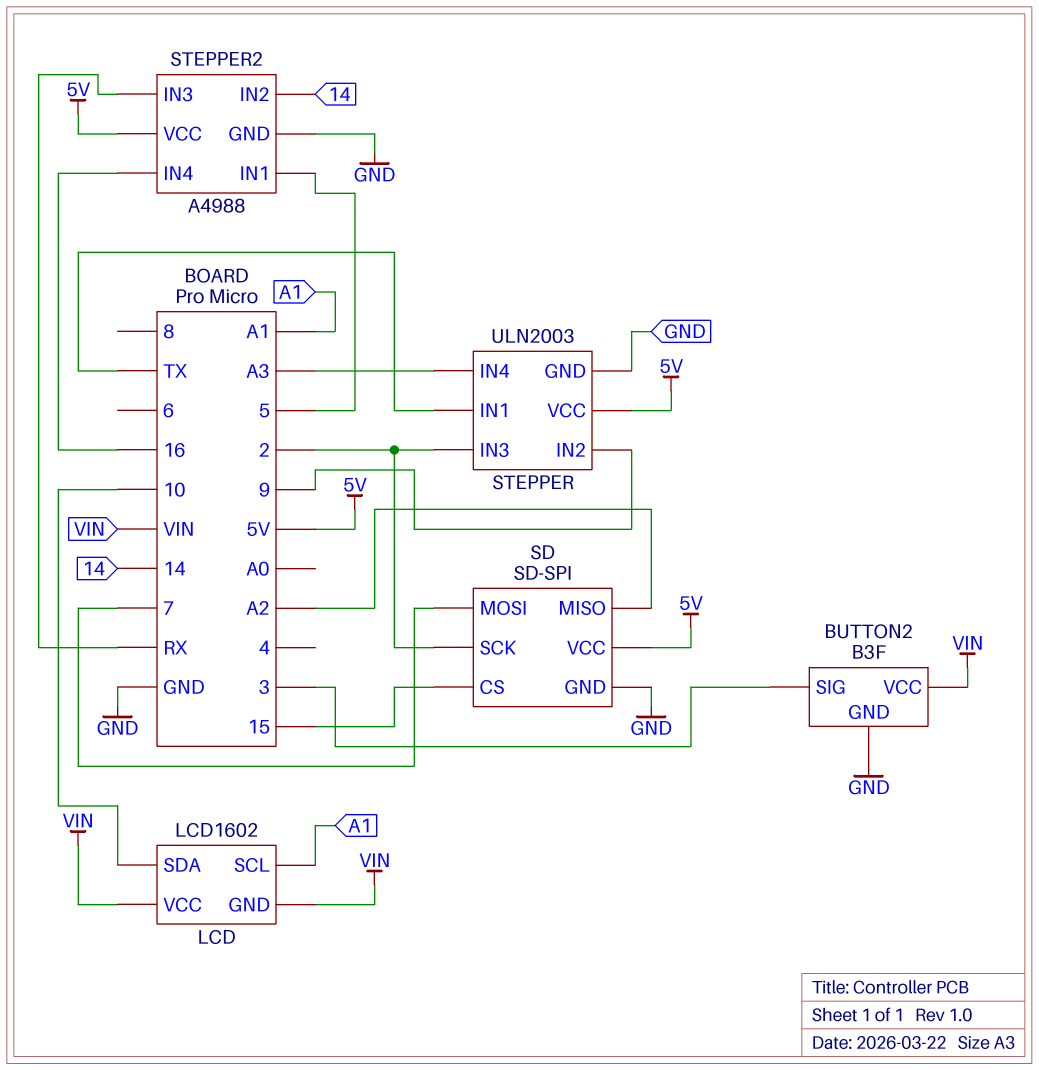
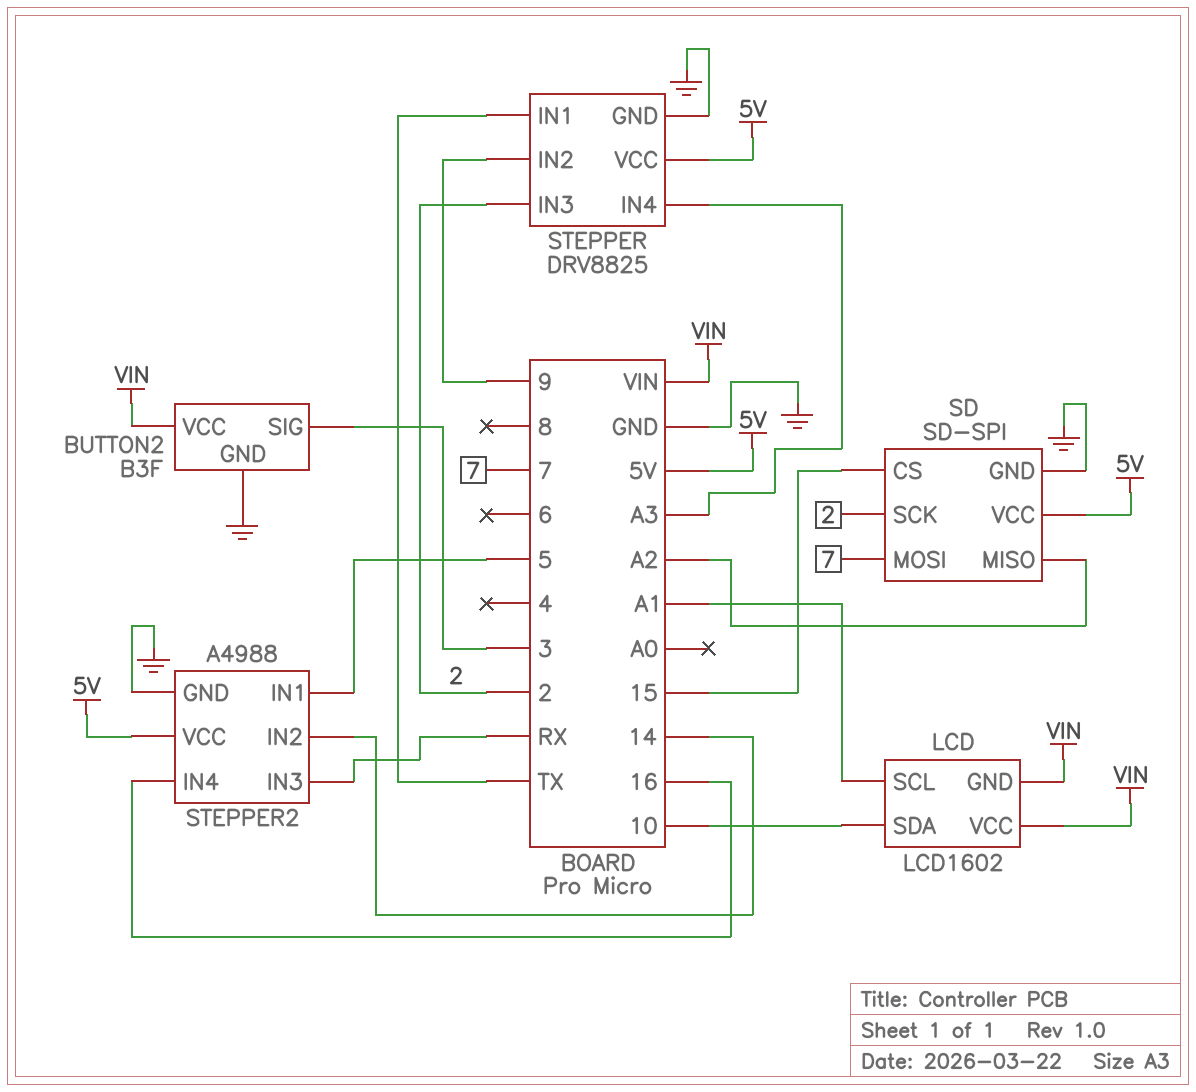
STEPPER: ULN2003 -> DRV8825

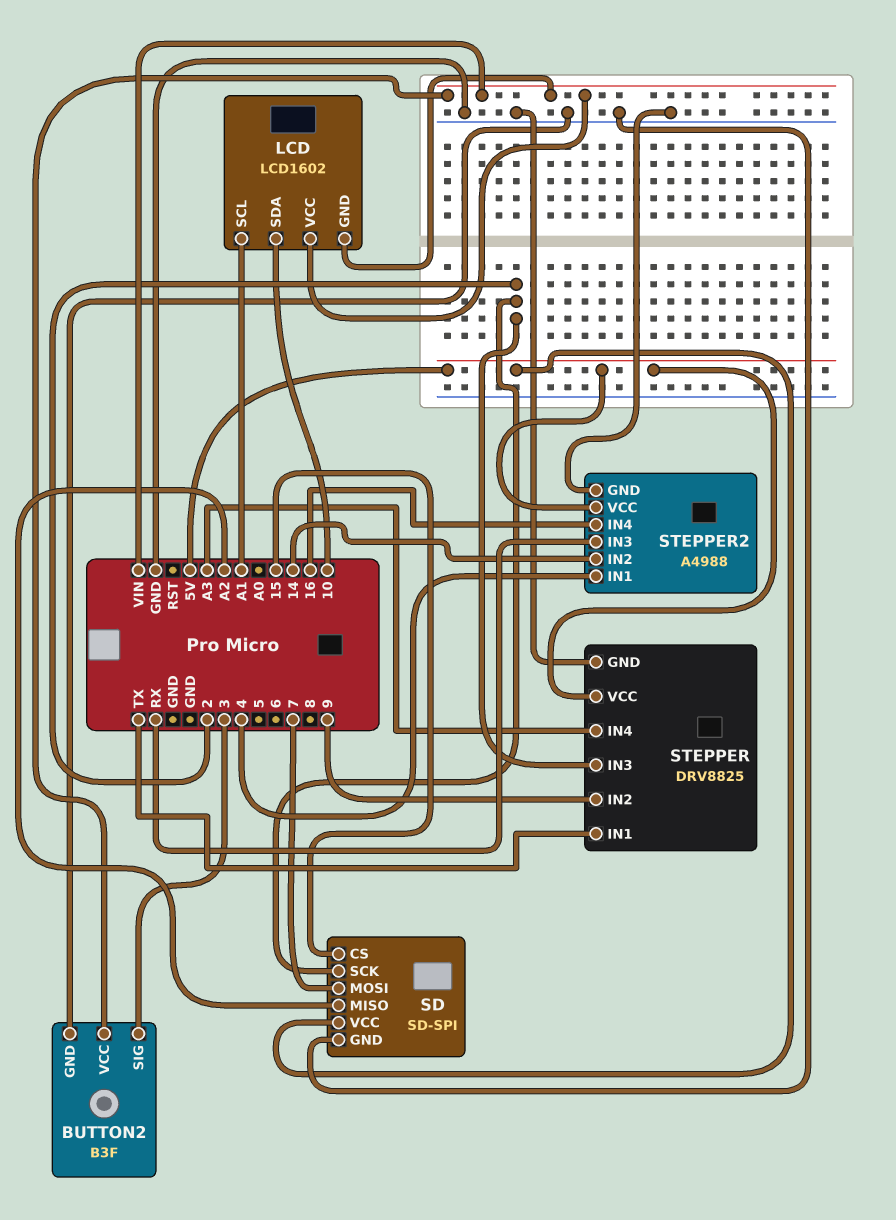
STEPPER2 pin IN1: 5 -> 4

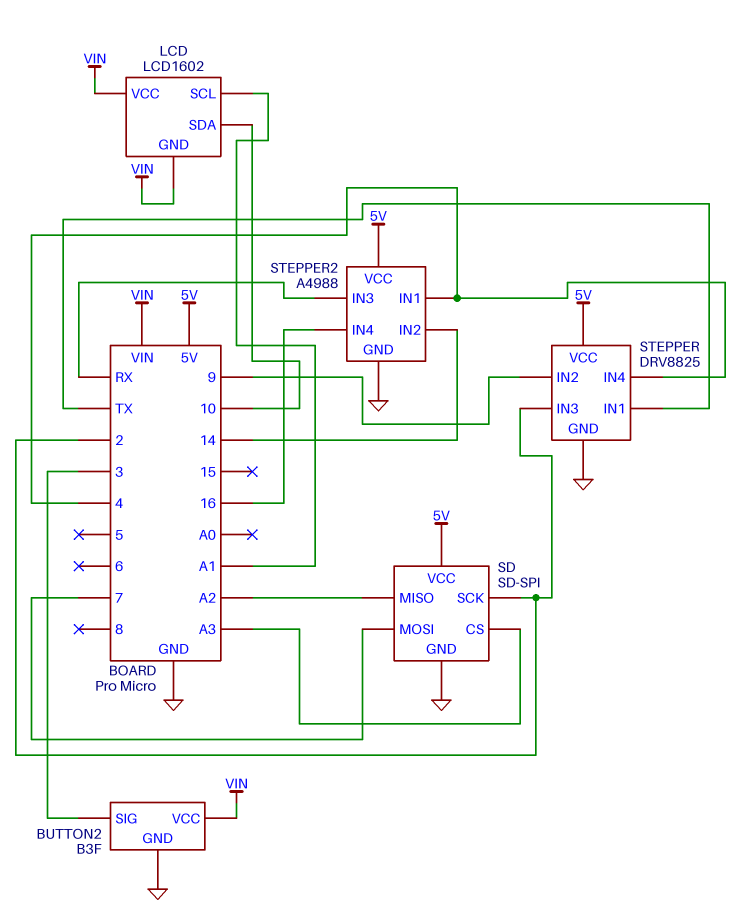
SD pin CS: 15 -> A3
STEPPER pin IN4: A3 -> 4

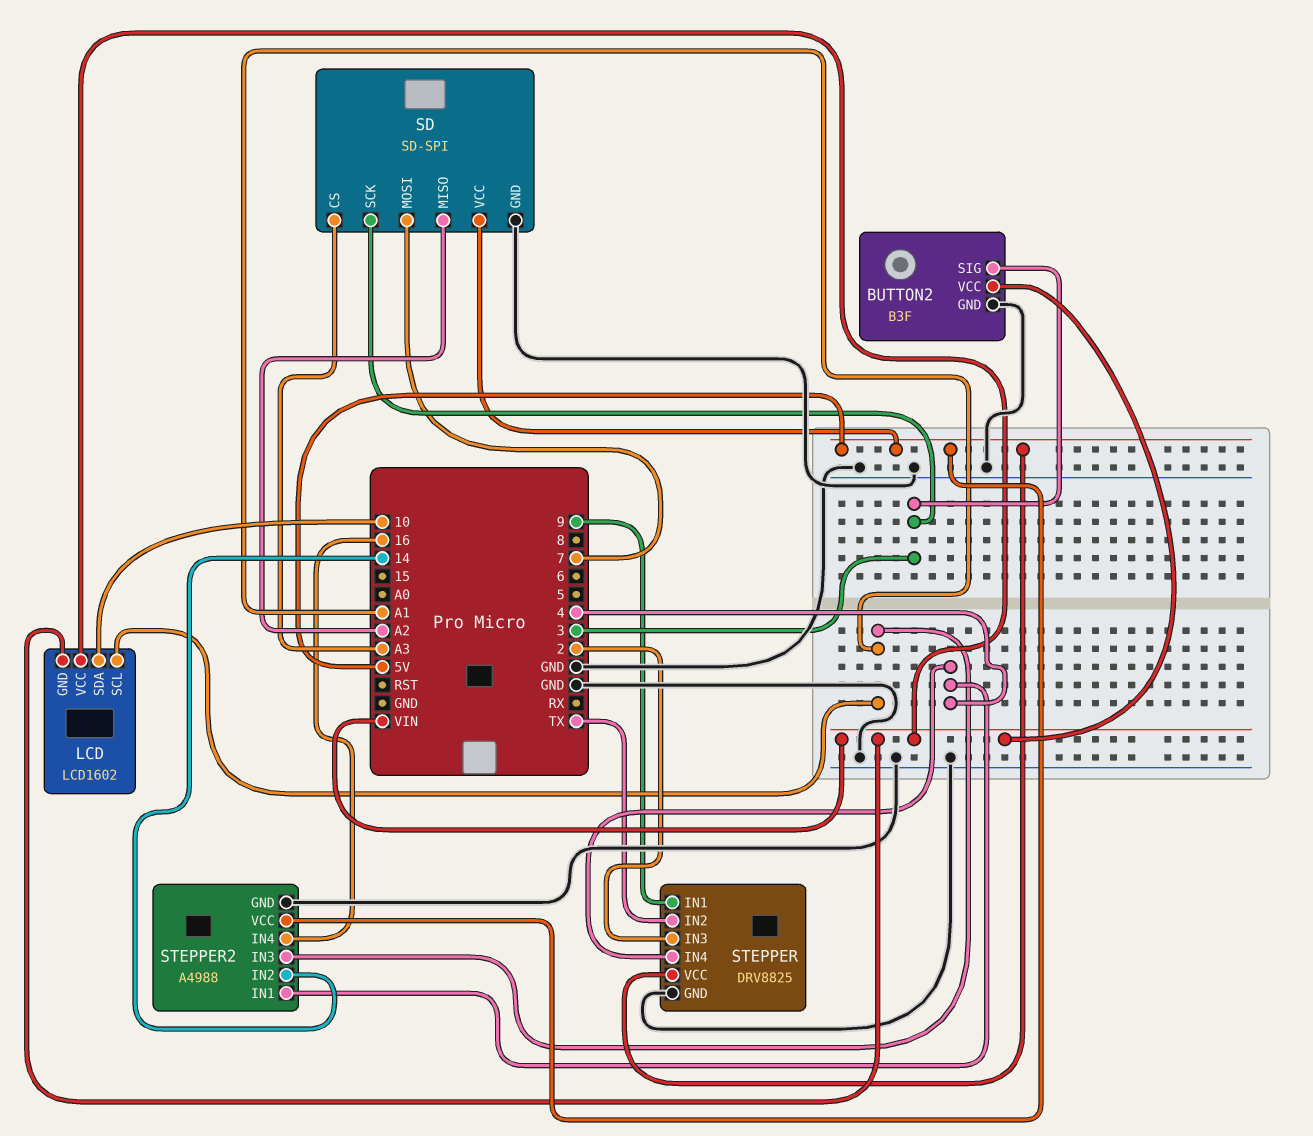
SD pin SCK: 2 -> 3
STEPPER pin IN1: TX -> 9
STEPPER pin IN2: 9 -> TX
STEPPER2 pin IN3: RX -> A1

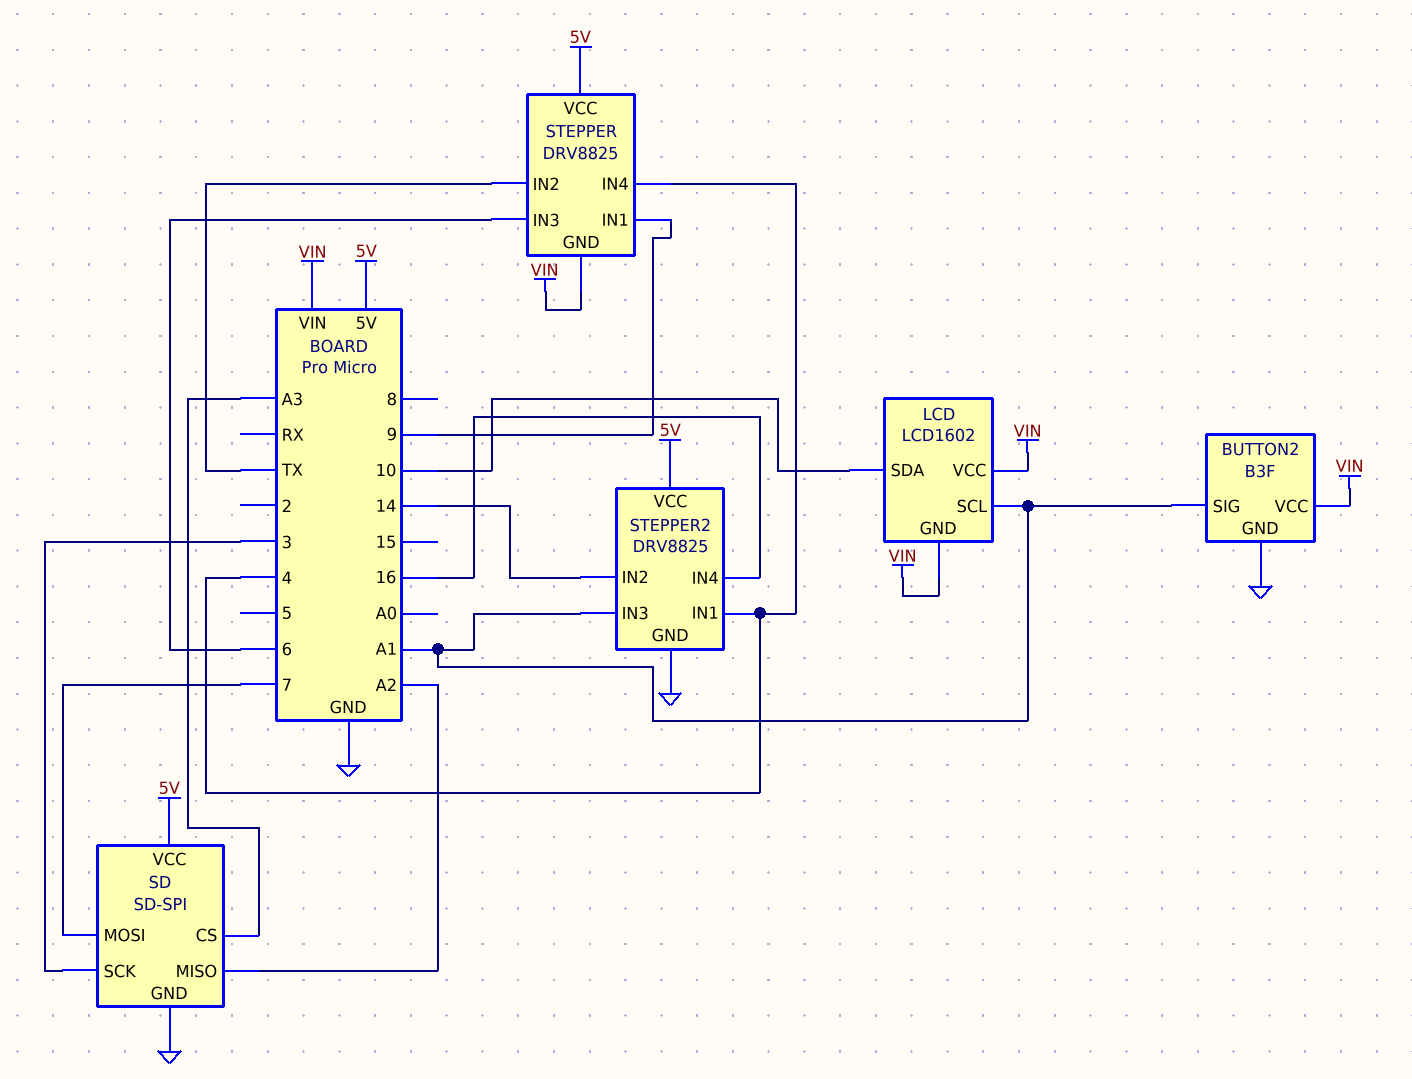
BUTTON2 pin SIG: 3 -> A1
STEPPER pin GND: GND -> VIN
STEPPER pin IN3: 2 -> 6
STEPPER2: A4988 -> DRV8825

